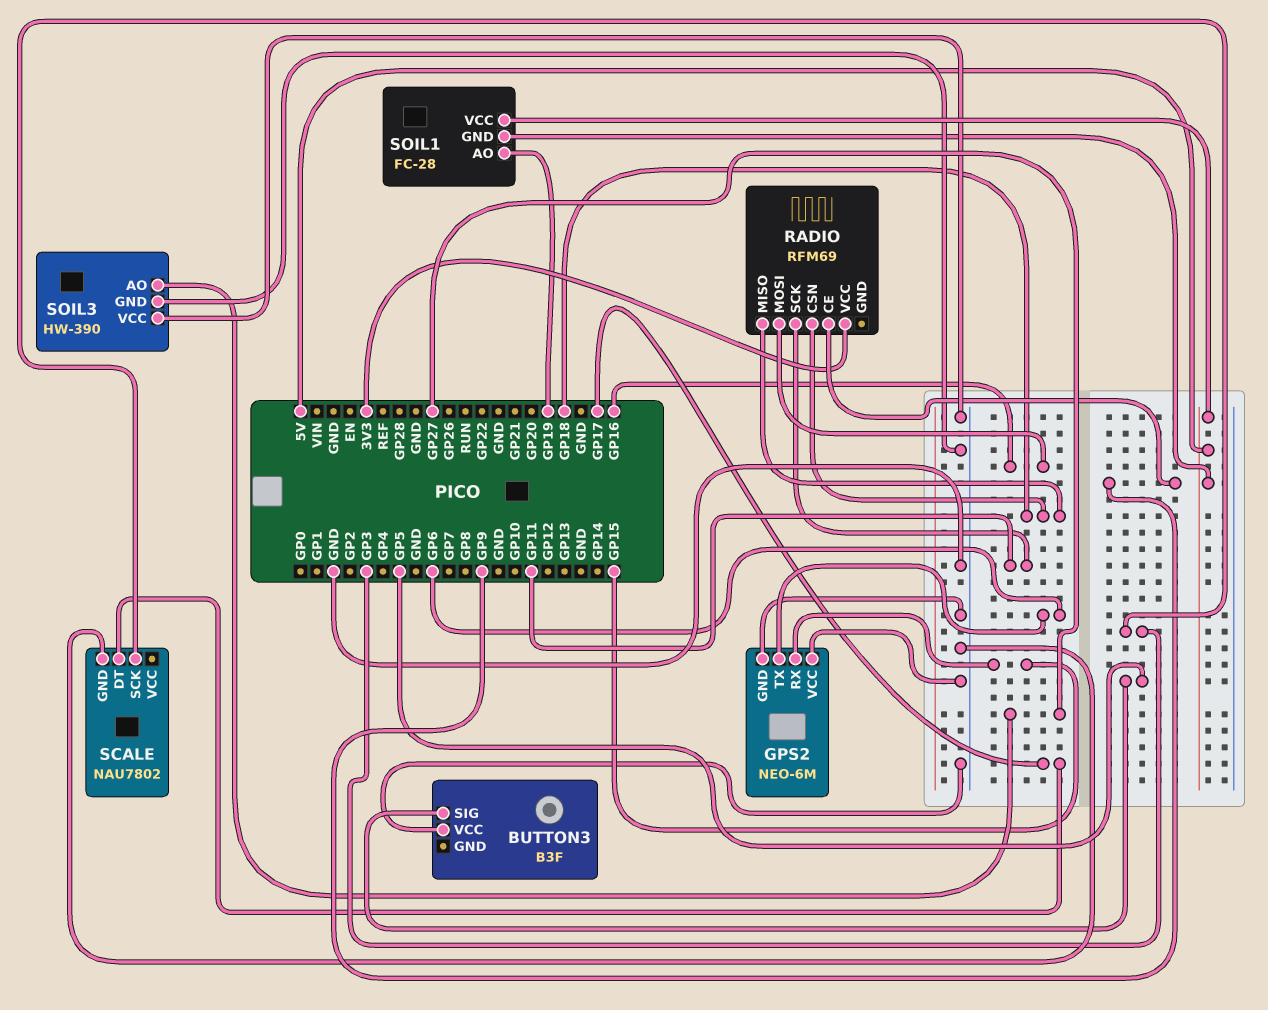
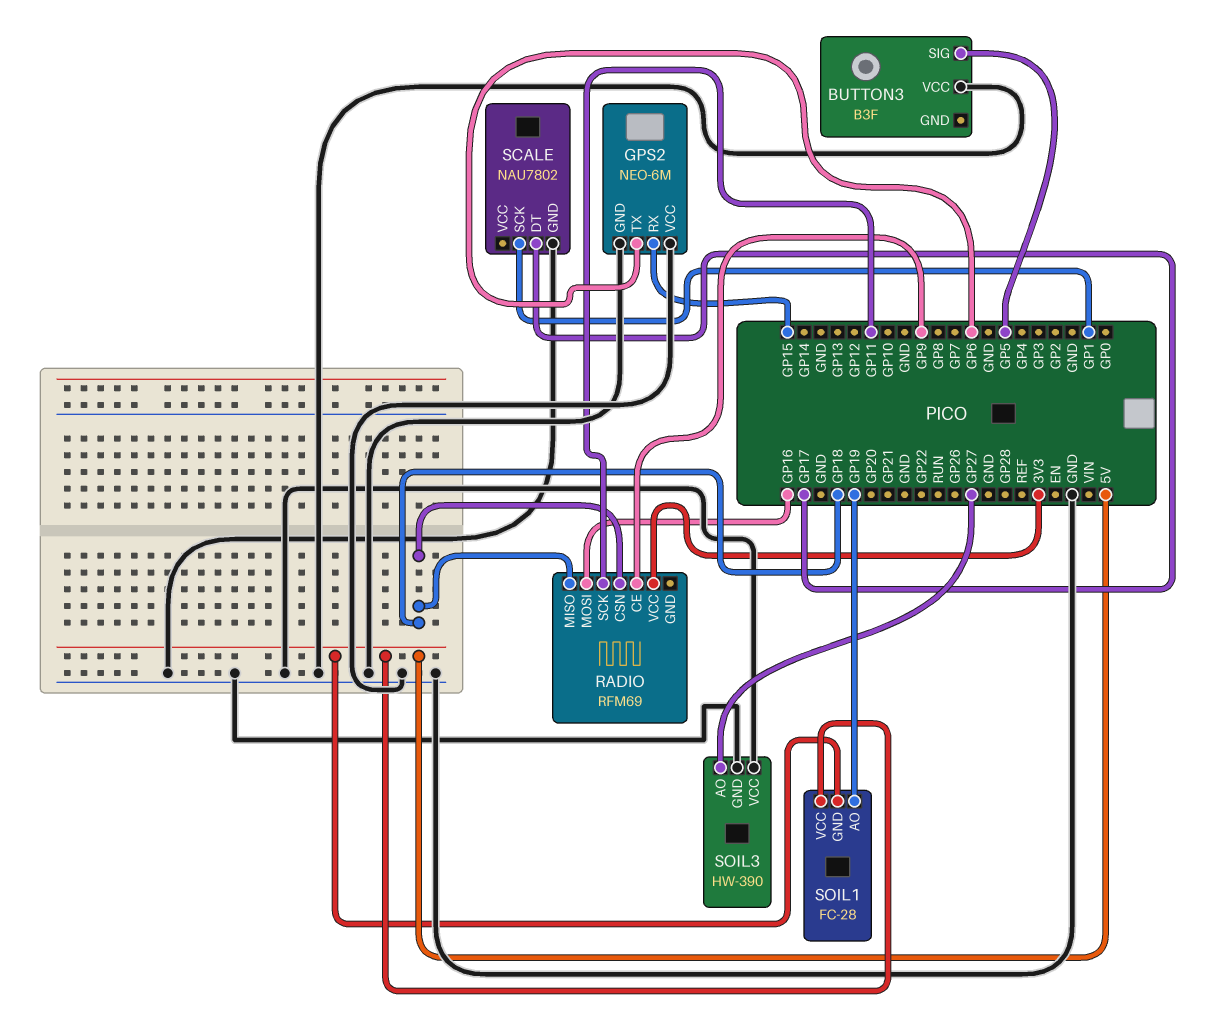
SCALE pin SCK: GP3 -> GP1

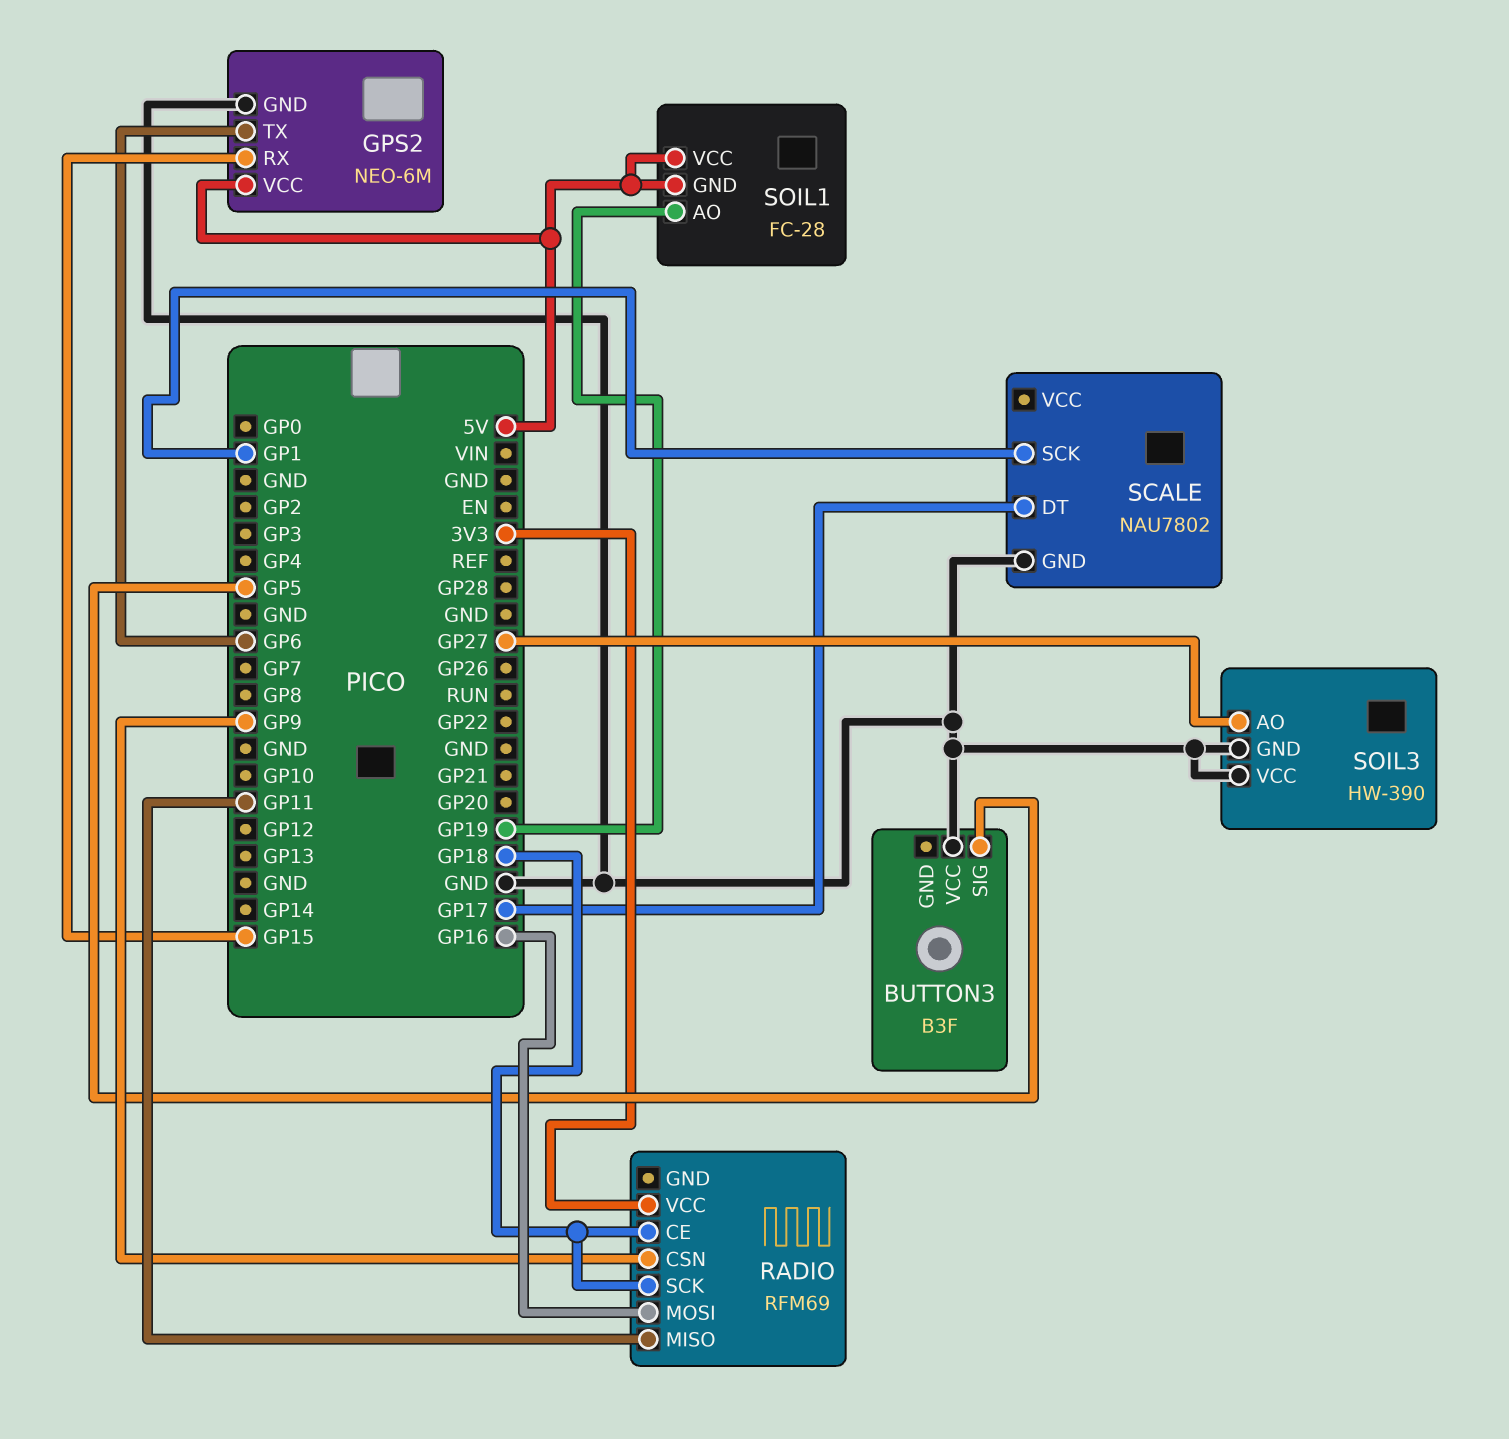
GPS2 pin VCC: GND -> 5V
RADIO pin CE: GP9 -> GP18
RADIO pin CSN: GP18 -> GP9
RADIO pin MISO: GP18 -> GP11
RADIO pin SCK: GP11 -> GP18

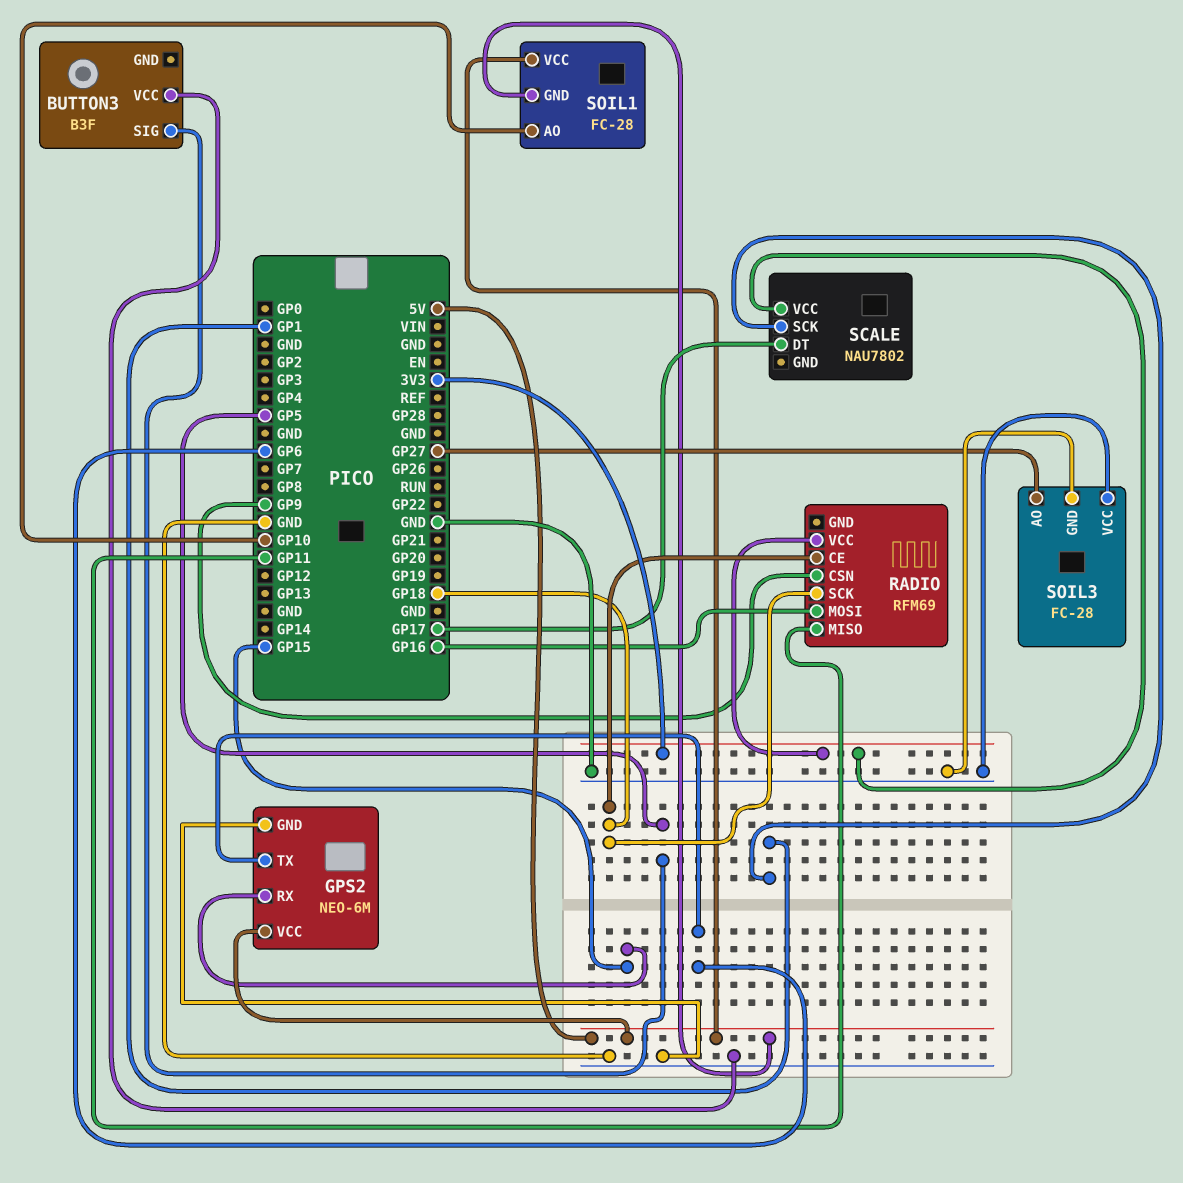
SCALE pin GND: GND -> none
SCALE pin VCC: none -> 3V3
SOIL1 pin AO: GP19 -> GP10
SOIL3: HW-390 -> FC-28

